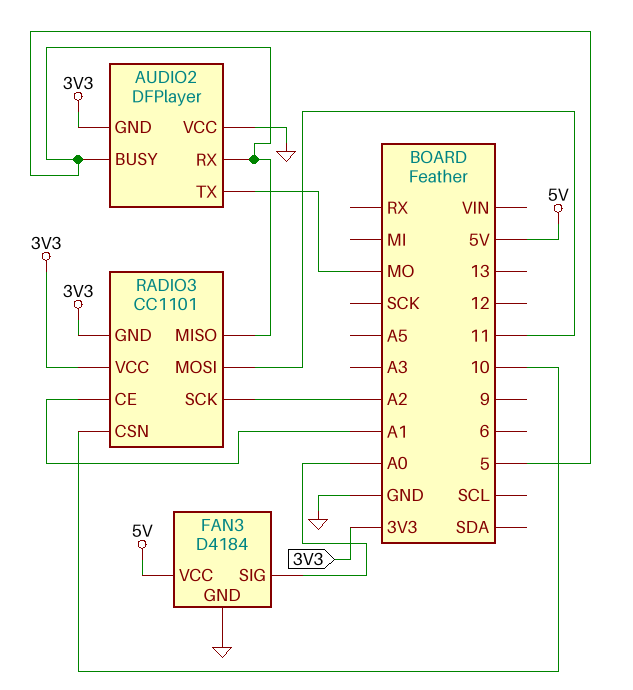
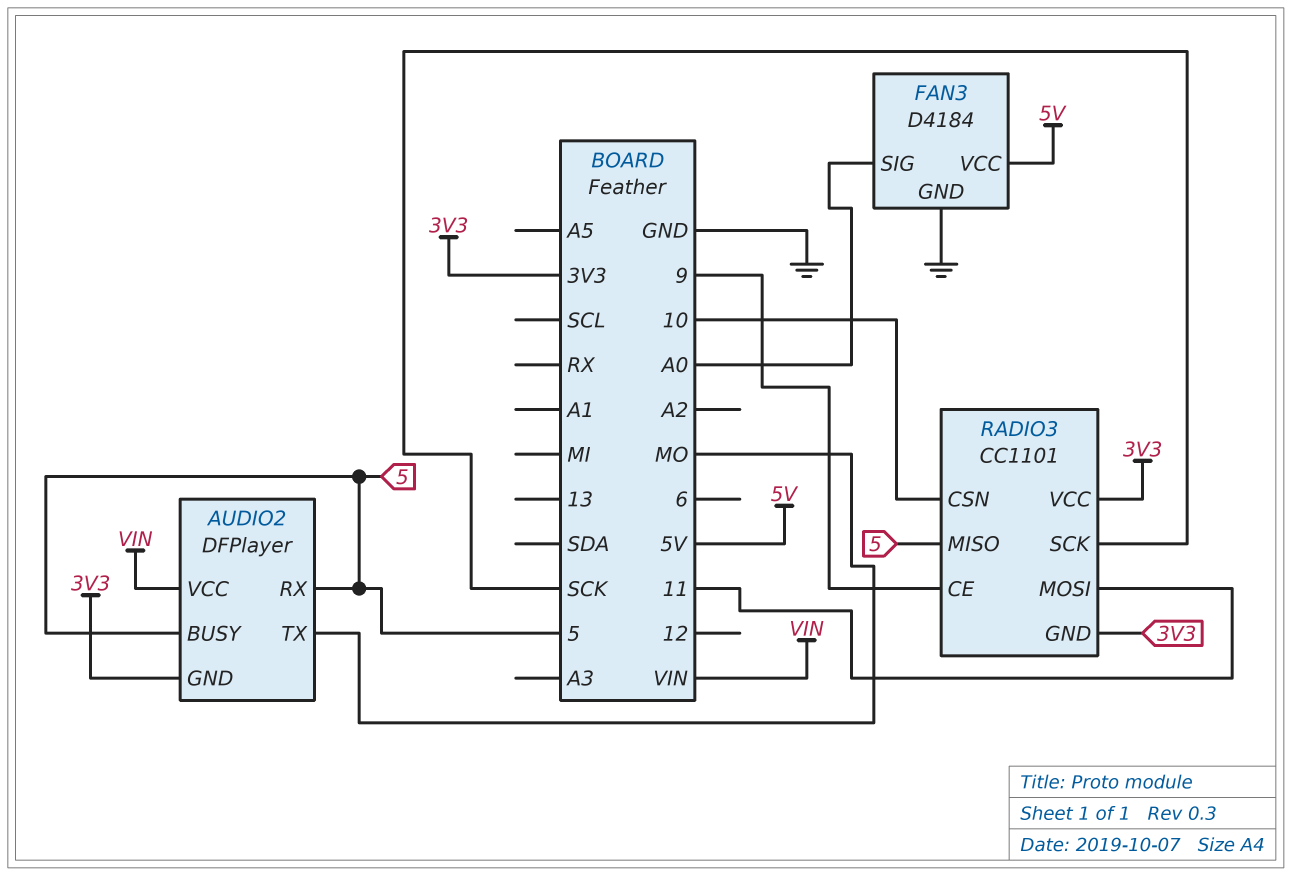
AUDIO2 pin VCC: GND -> VIN
RADIO3 pin CE: A1 -> 9
RADIO3 pin SCK: A2 -> SCK

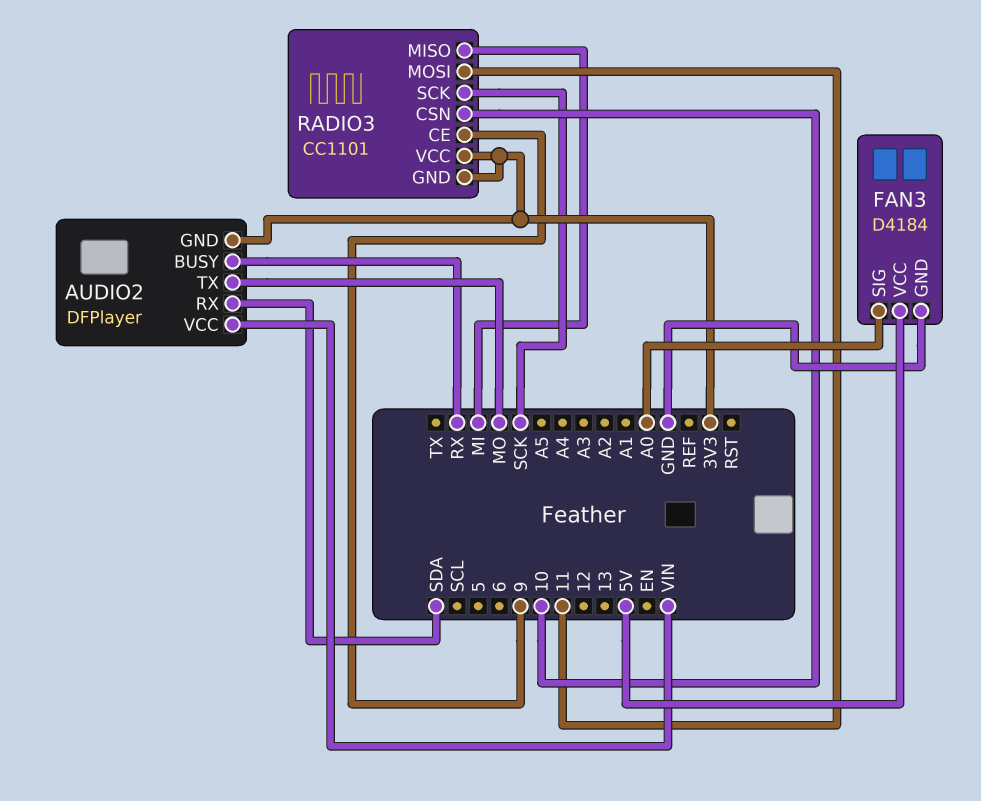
AUDIO2 pin BUSY: 5 -> RX
AUDIO2 pin RX: 5 -> SDA
RADIO3 pin MISO: 5 -> MI

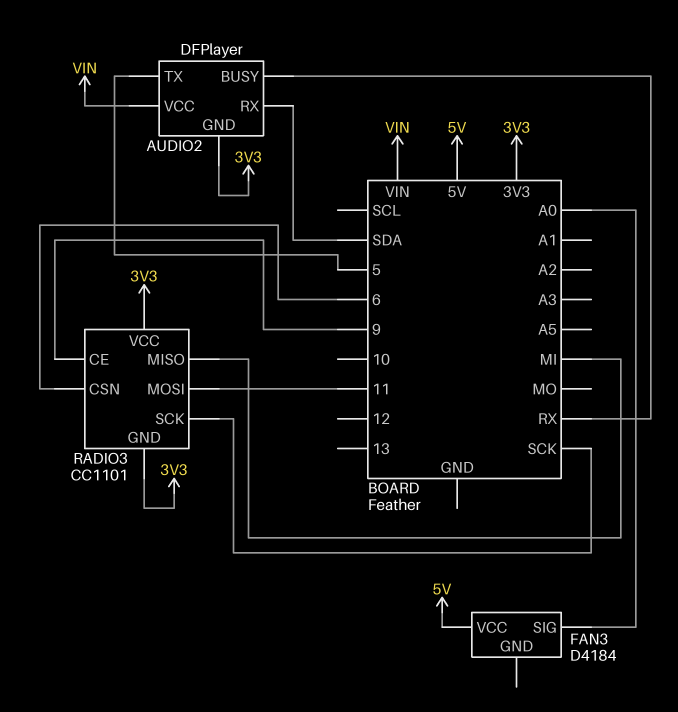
AUDIO2 pin TX: MO -> 5
FAN3 pin GND: GND -> none
RADIO3 pin CSN: 10 -> 6

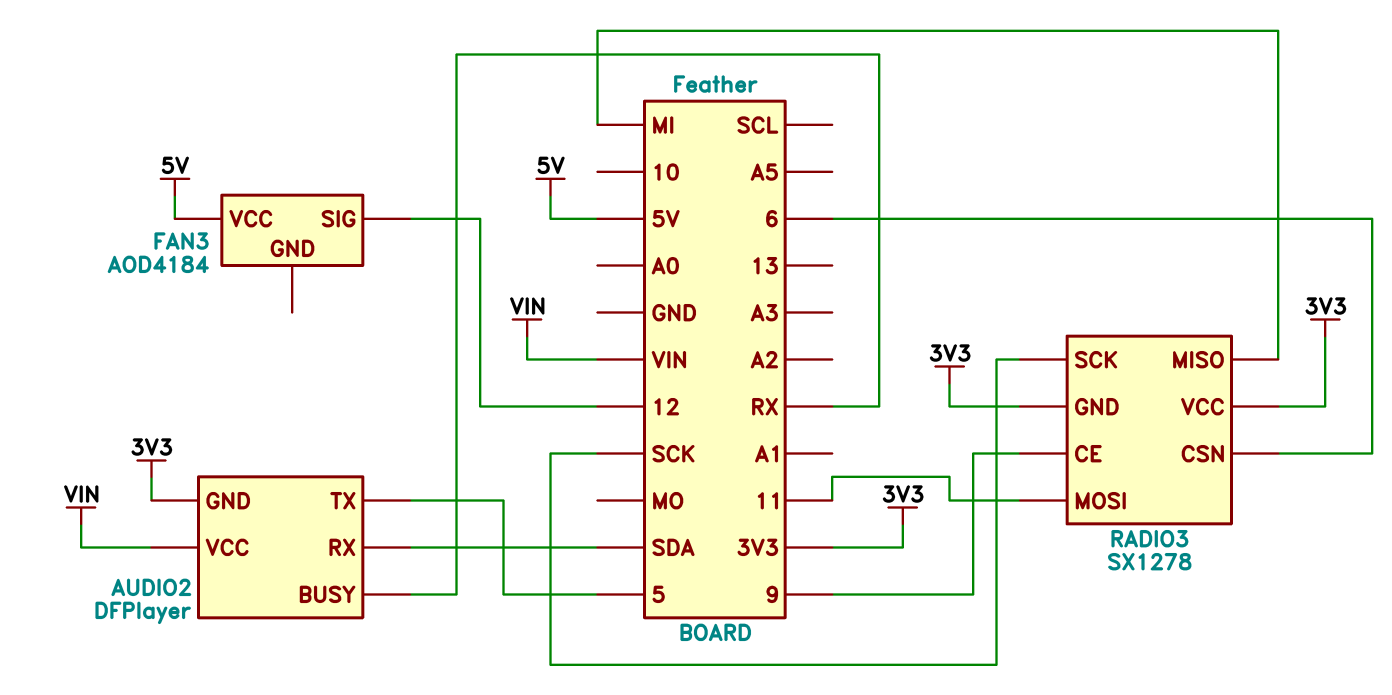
FAN3: D4184 -> AOD4184
FAN3 pin SIG: A0 -> 12
RADIO3: CC1101 -> SX1278

